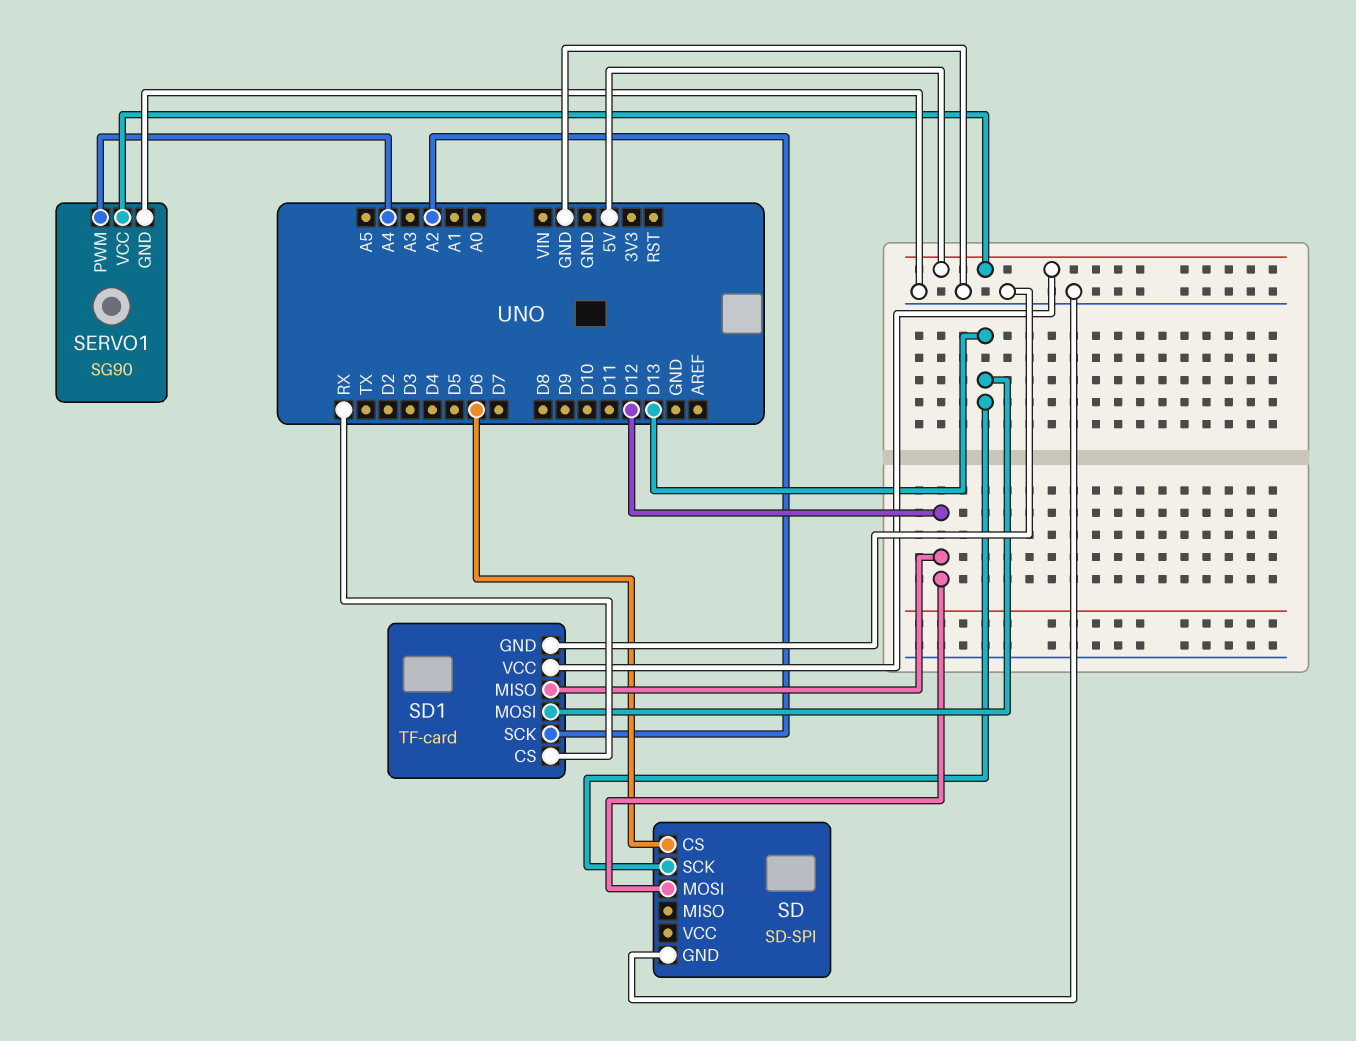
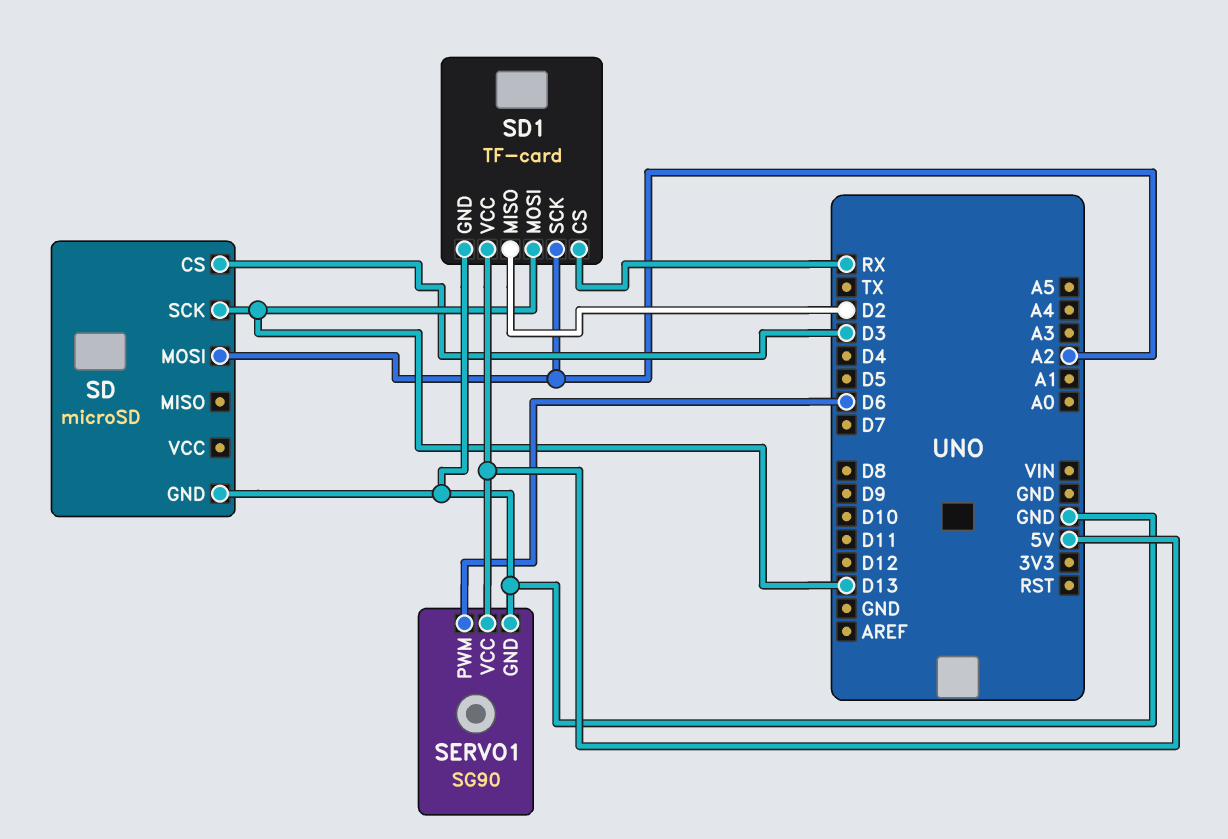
SD: SD-SPI -> microSD
SD pin CS: D6 -> D3
SD pin MOSI: D12 -> A2
SD1 pin MISO: D12 -> D2
SERVO1 pin PWM: A4 -> D6

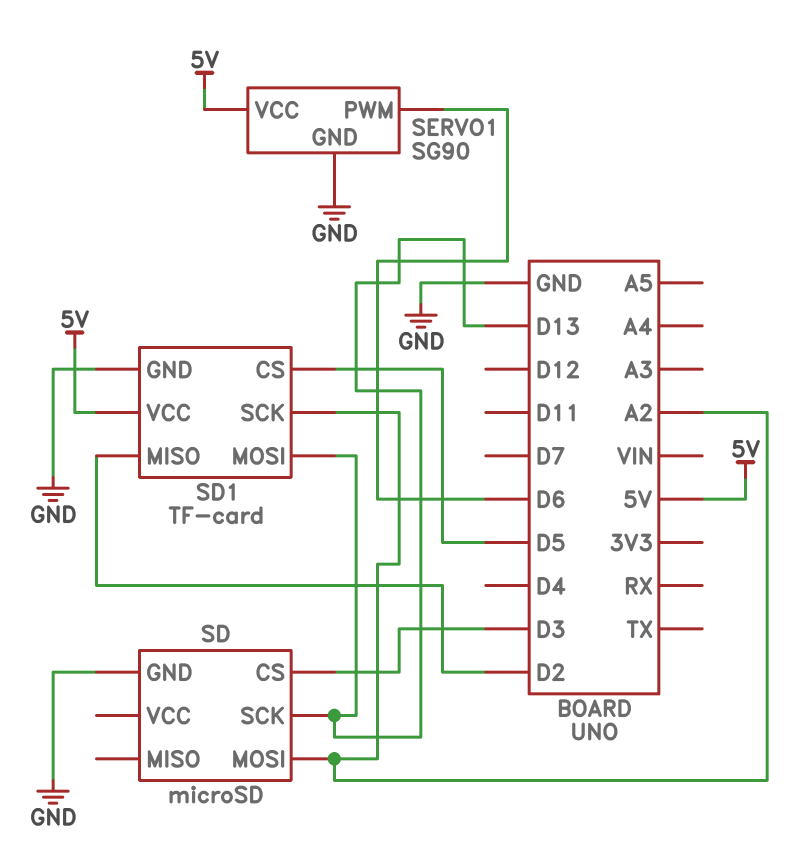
SD1 pin CS: RX -> D5

